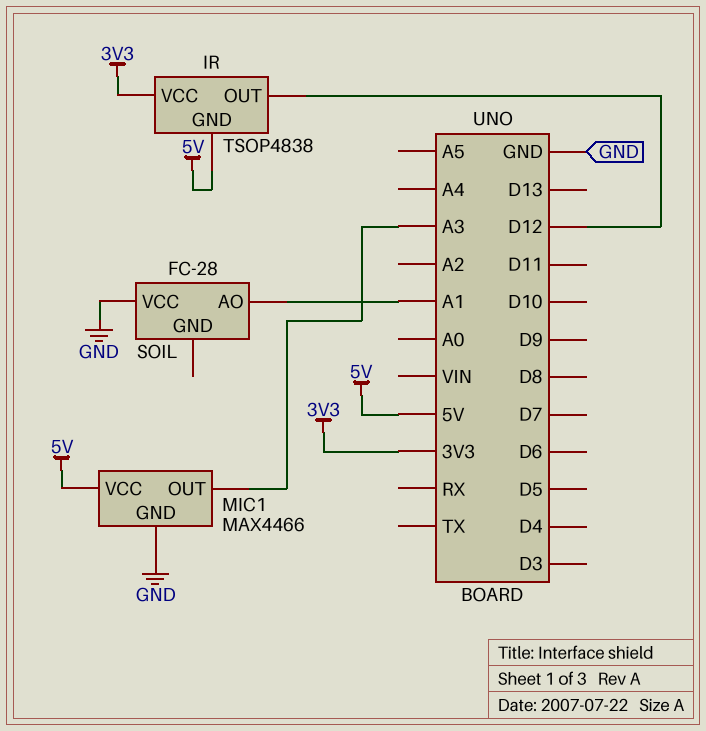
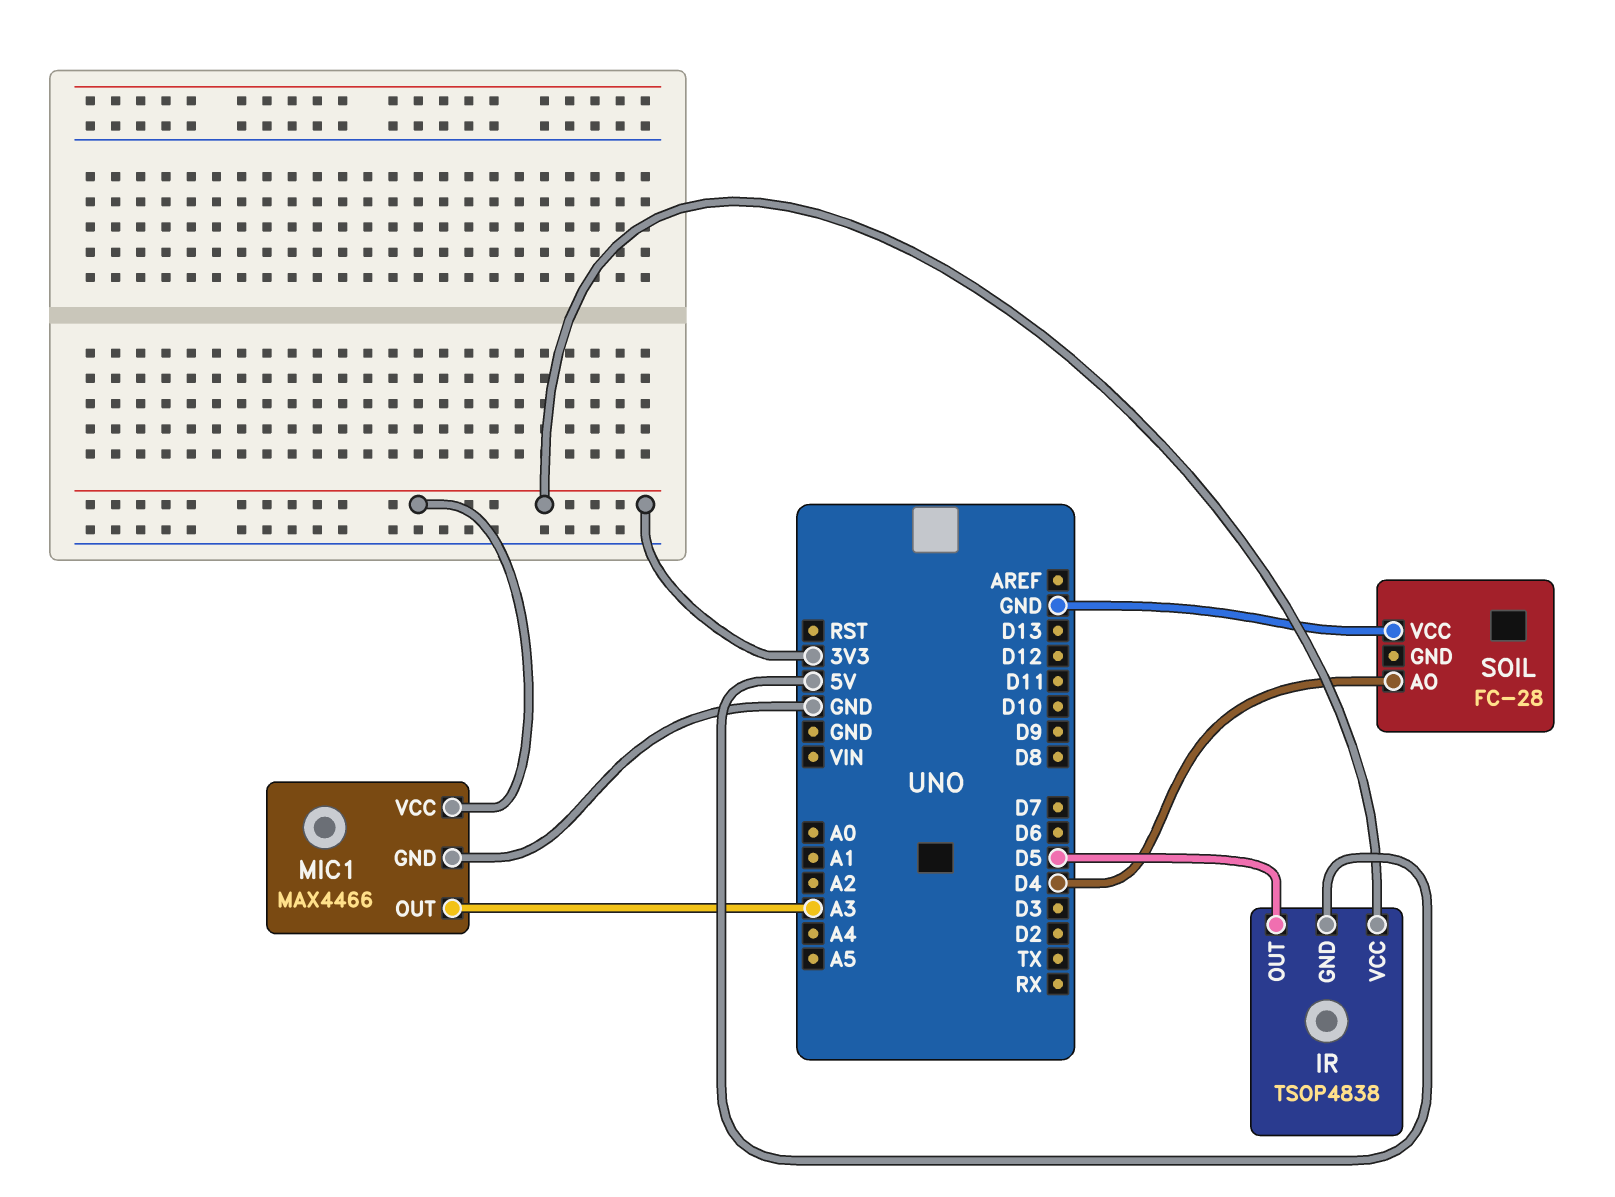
IR pin OUT: D12 -> D5
MIC1 pin VCC: 5V -> 3V3
SOIL pin AO: A1 -> D4

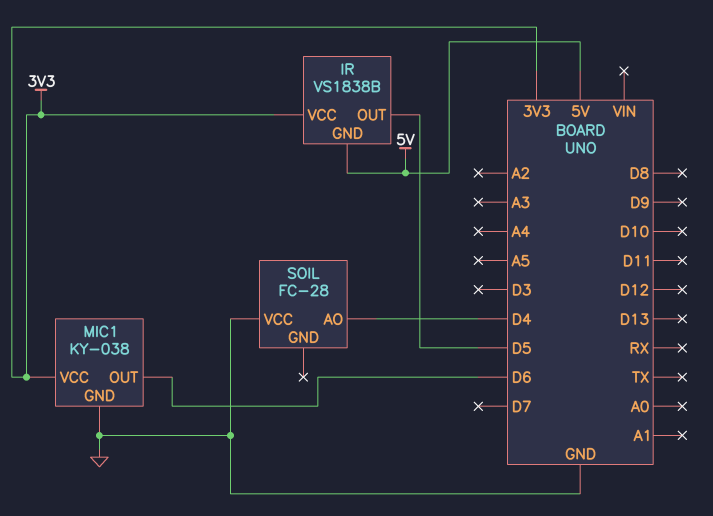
IR: TSOP4838 -> VS1838B
MIC1: MAX4466 -> KY-038
MIC1 pin OUT: A3 -> D6

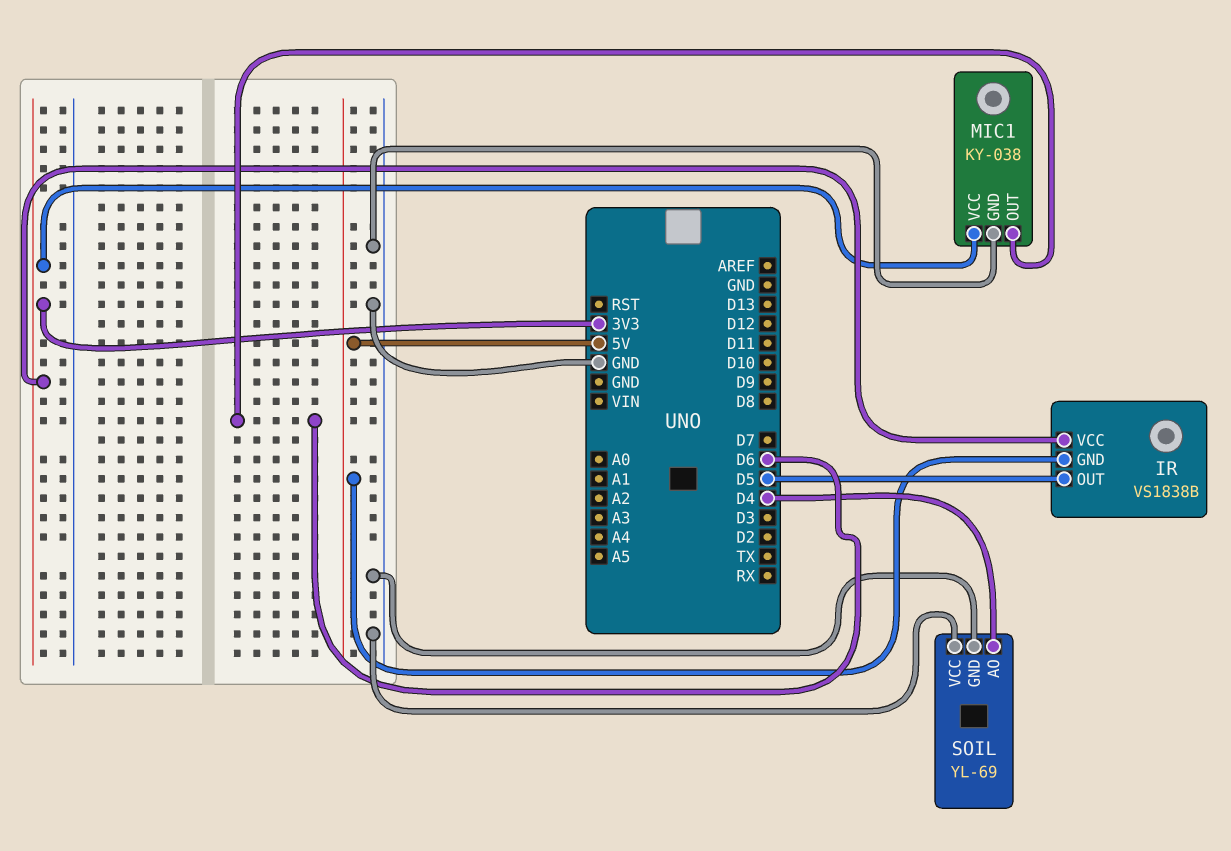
SOIL: FC-28 -> YL-69
SOIL pin GND: none -> GND

